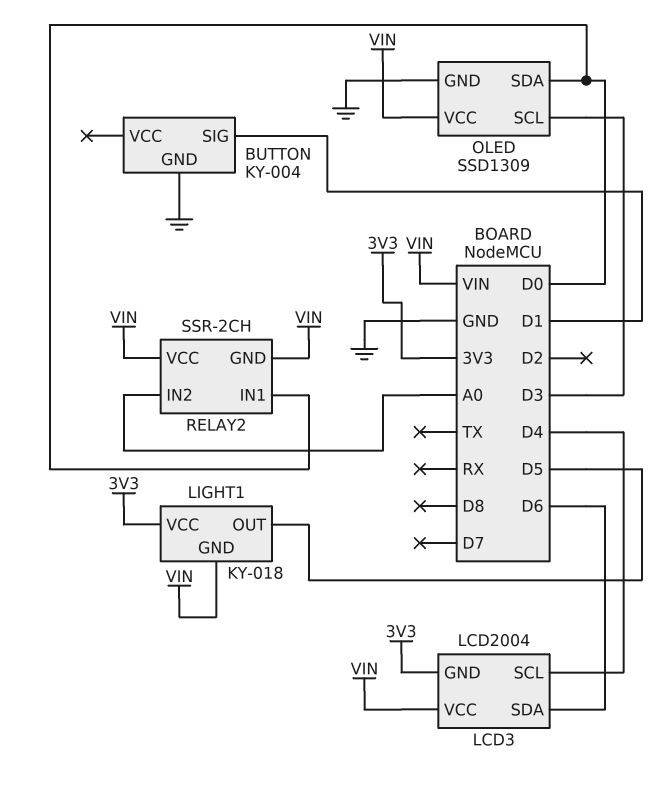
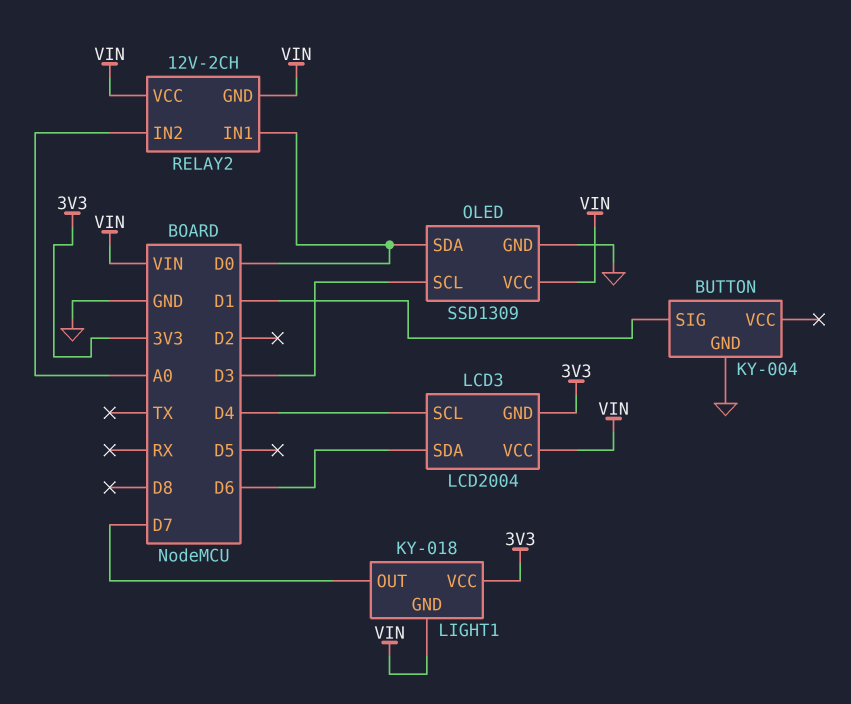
LIGHT1 pin OUT: D5 -> D7
RELAY2: SSR-2CH -> 12V-2CH

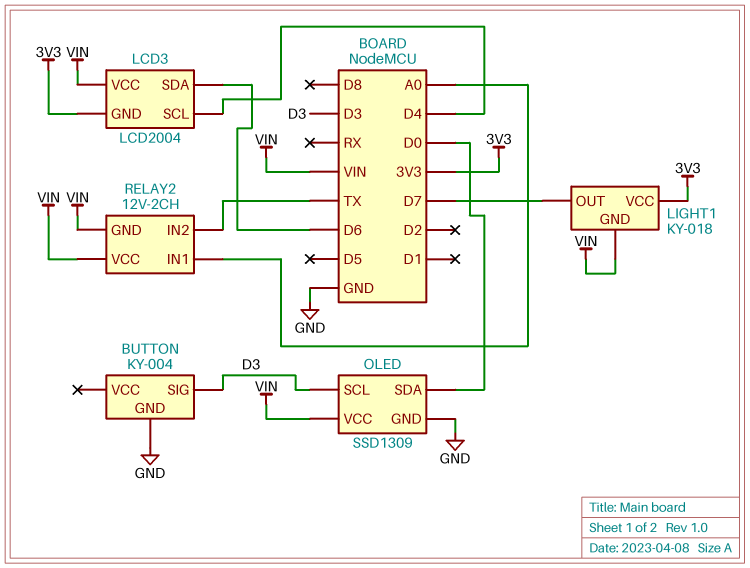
BUTTON pin SIG: D1 -> D3
RELAY2 pin IN1: D0 -> A0
RELAY2 pin IN2: A0 -> TX

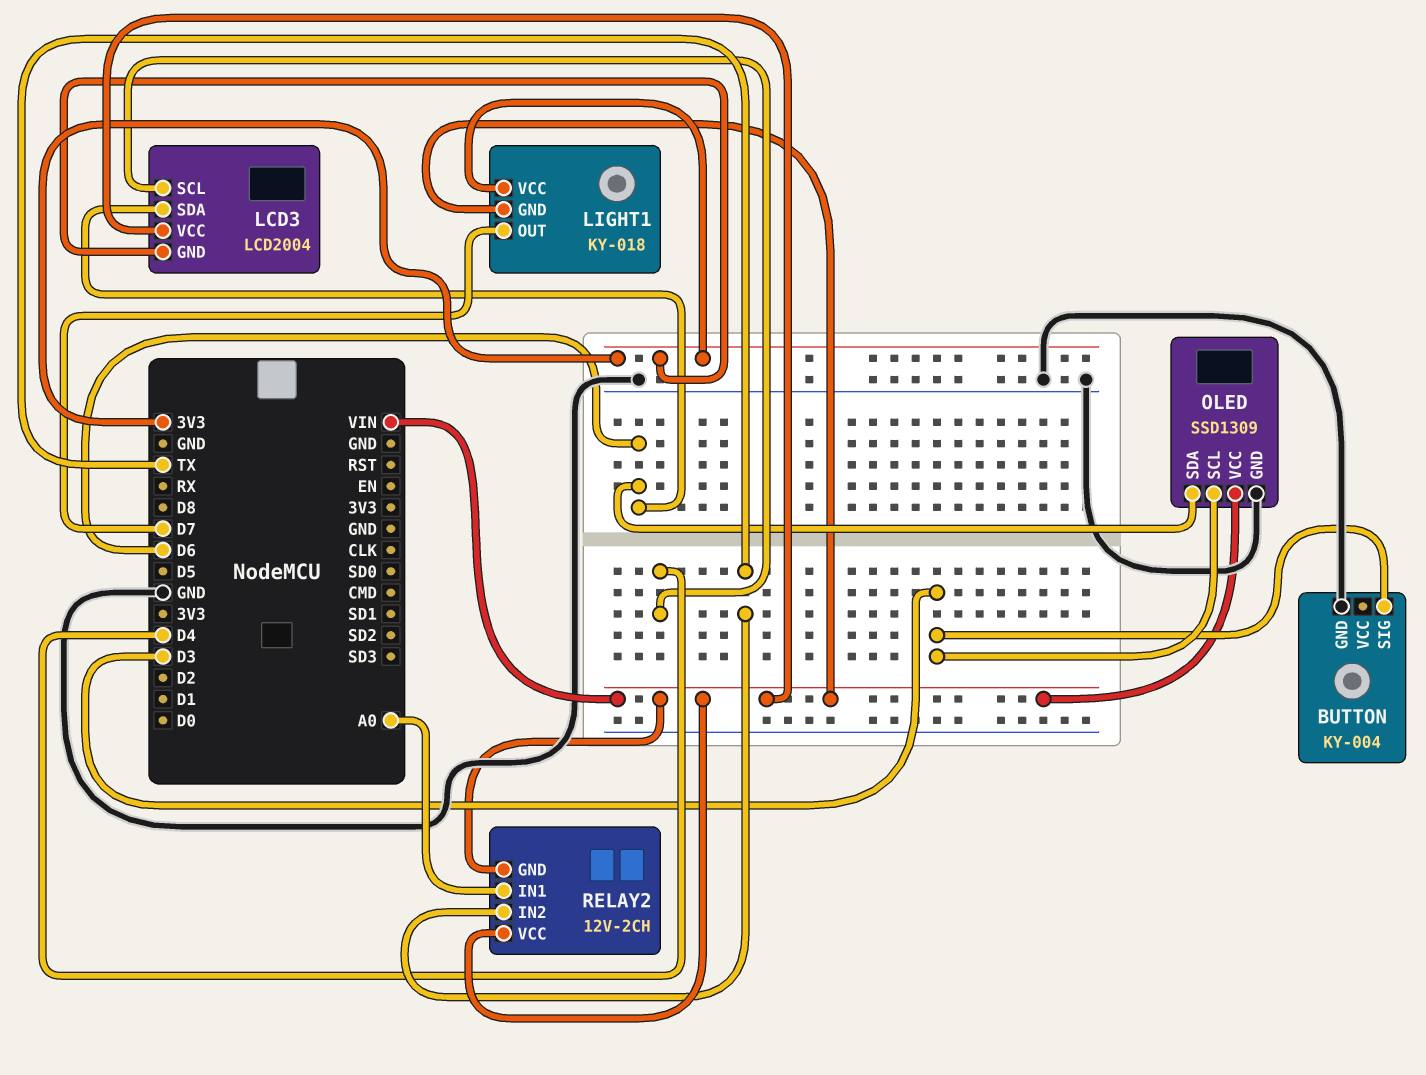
OLED pin SDA: D0 -> D6

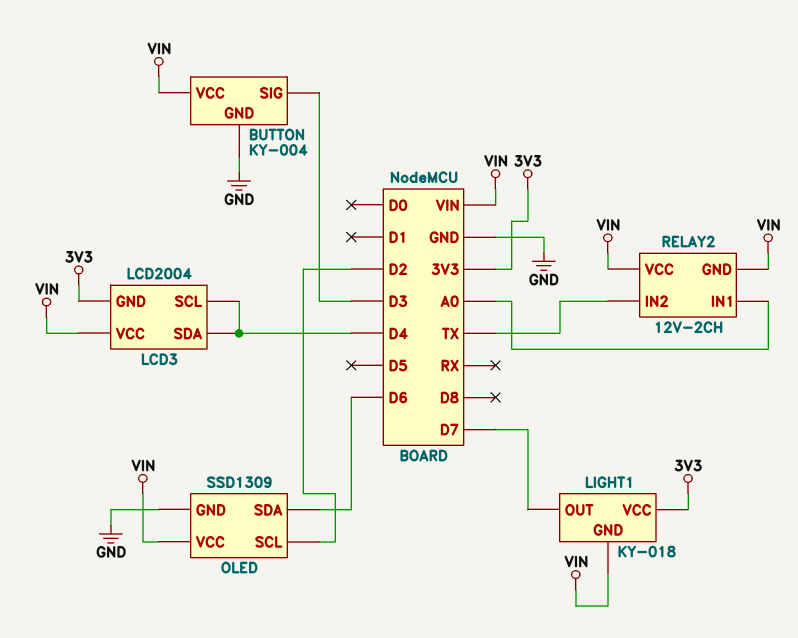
BUTTON pin VCC: none -> VIN
LCD3 pin SDA: D6 -> D4
OLED pin SCL: D3 -> D2

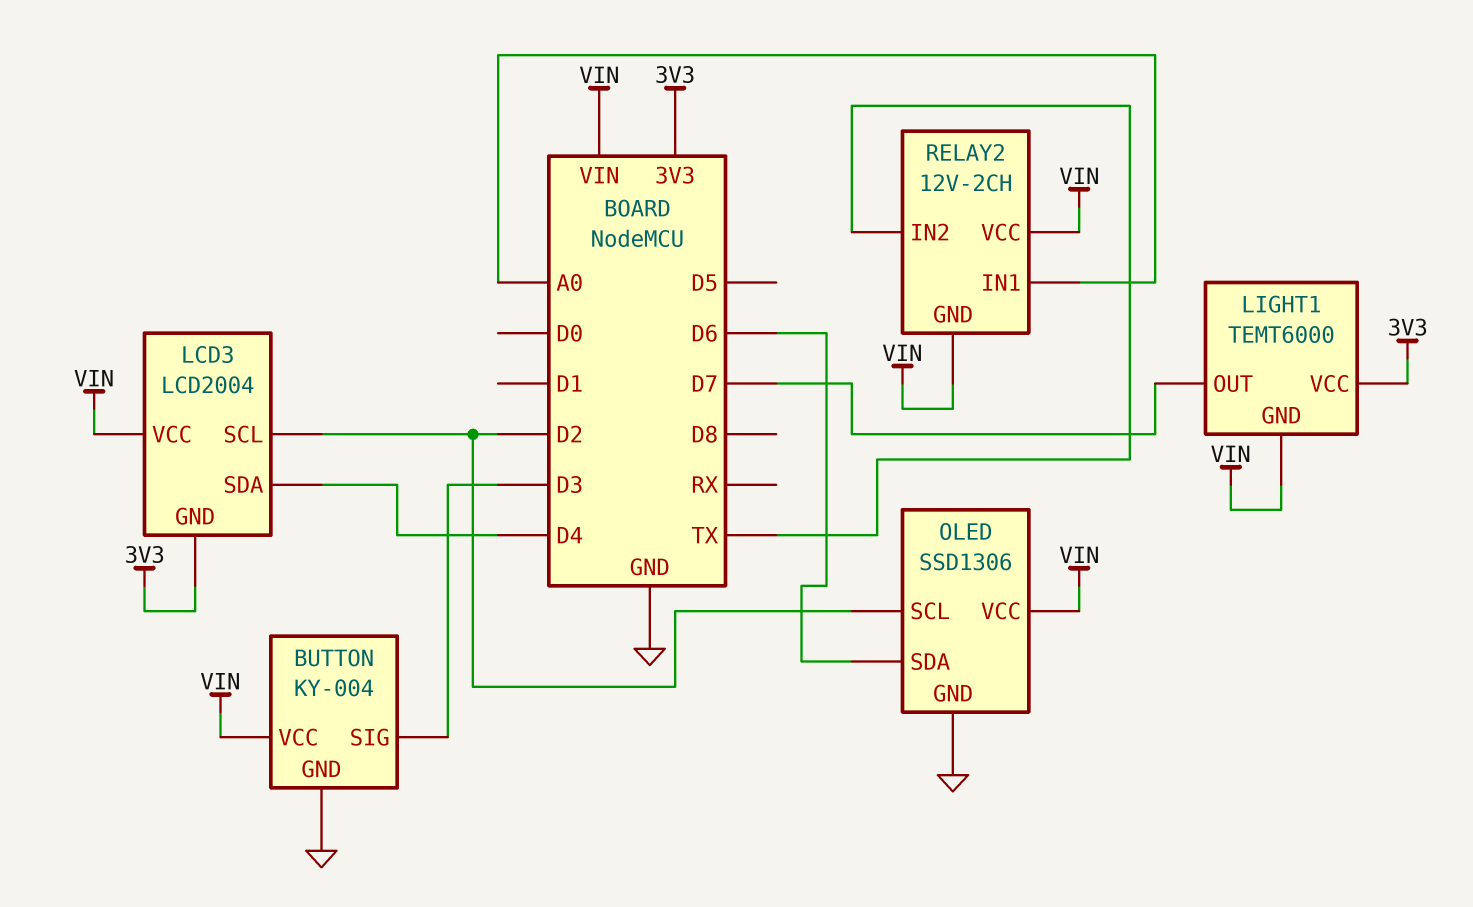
LCD3 pin SCL: D4 -> D2
LIGHT1: KY-018 -> TEMT6000
OLED: SSD1309 -> SSD1306

